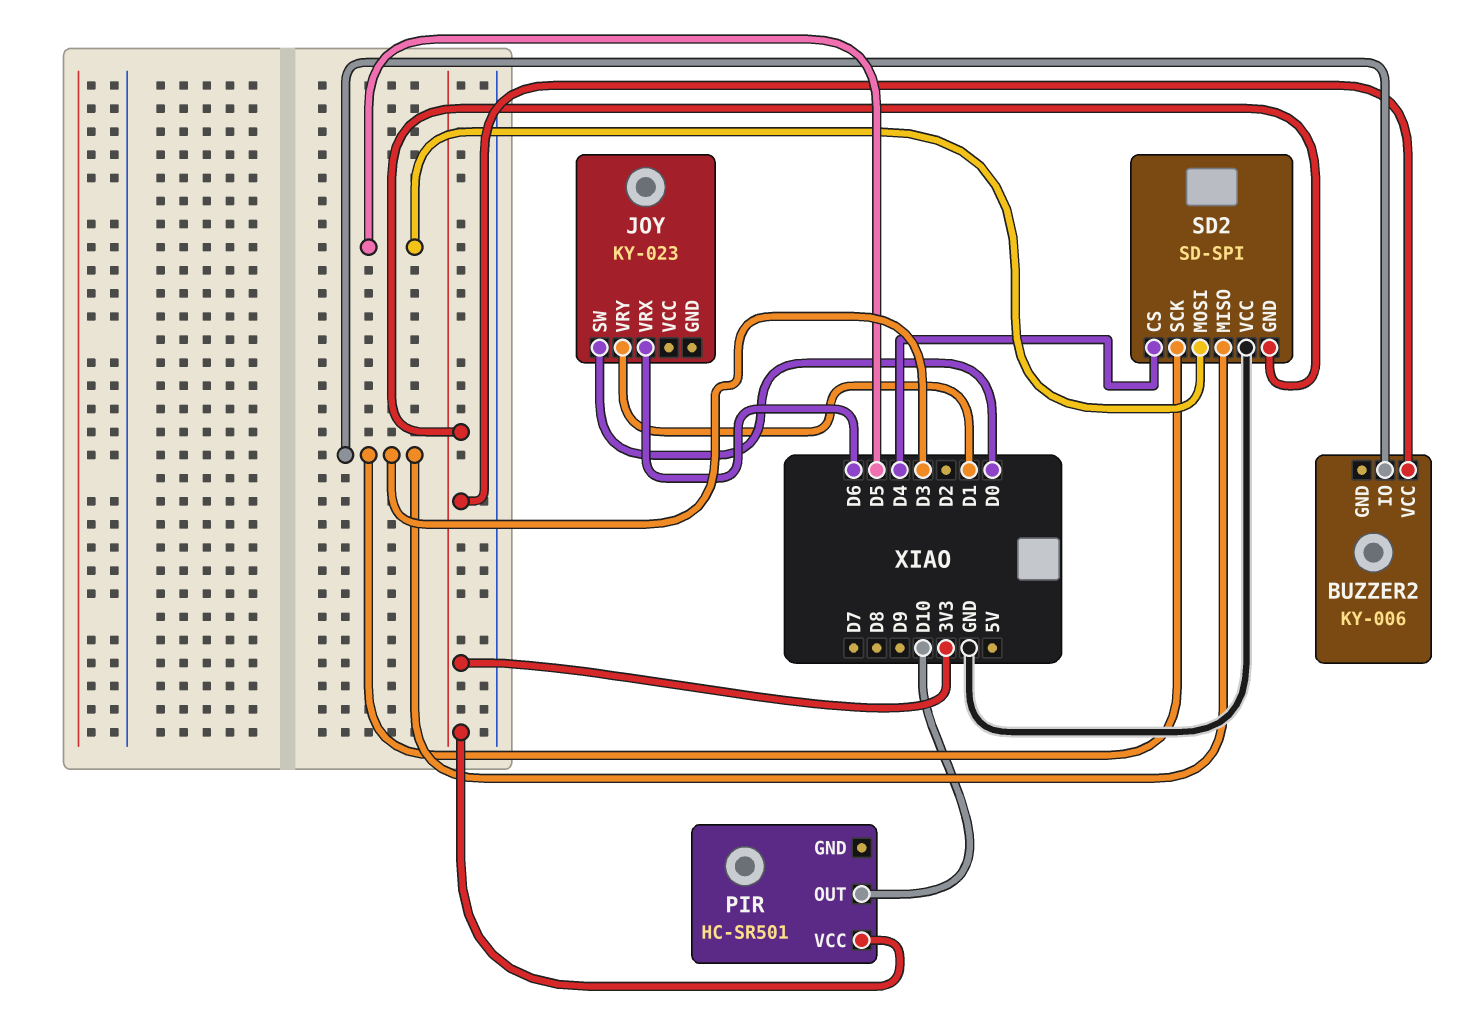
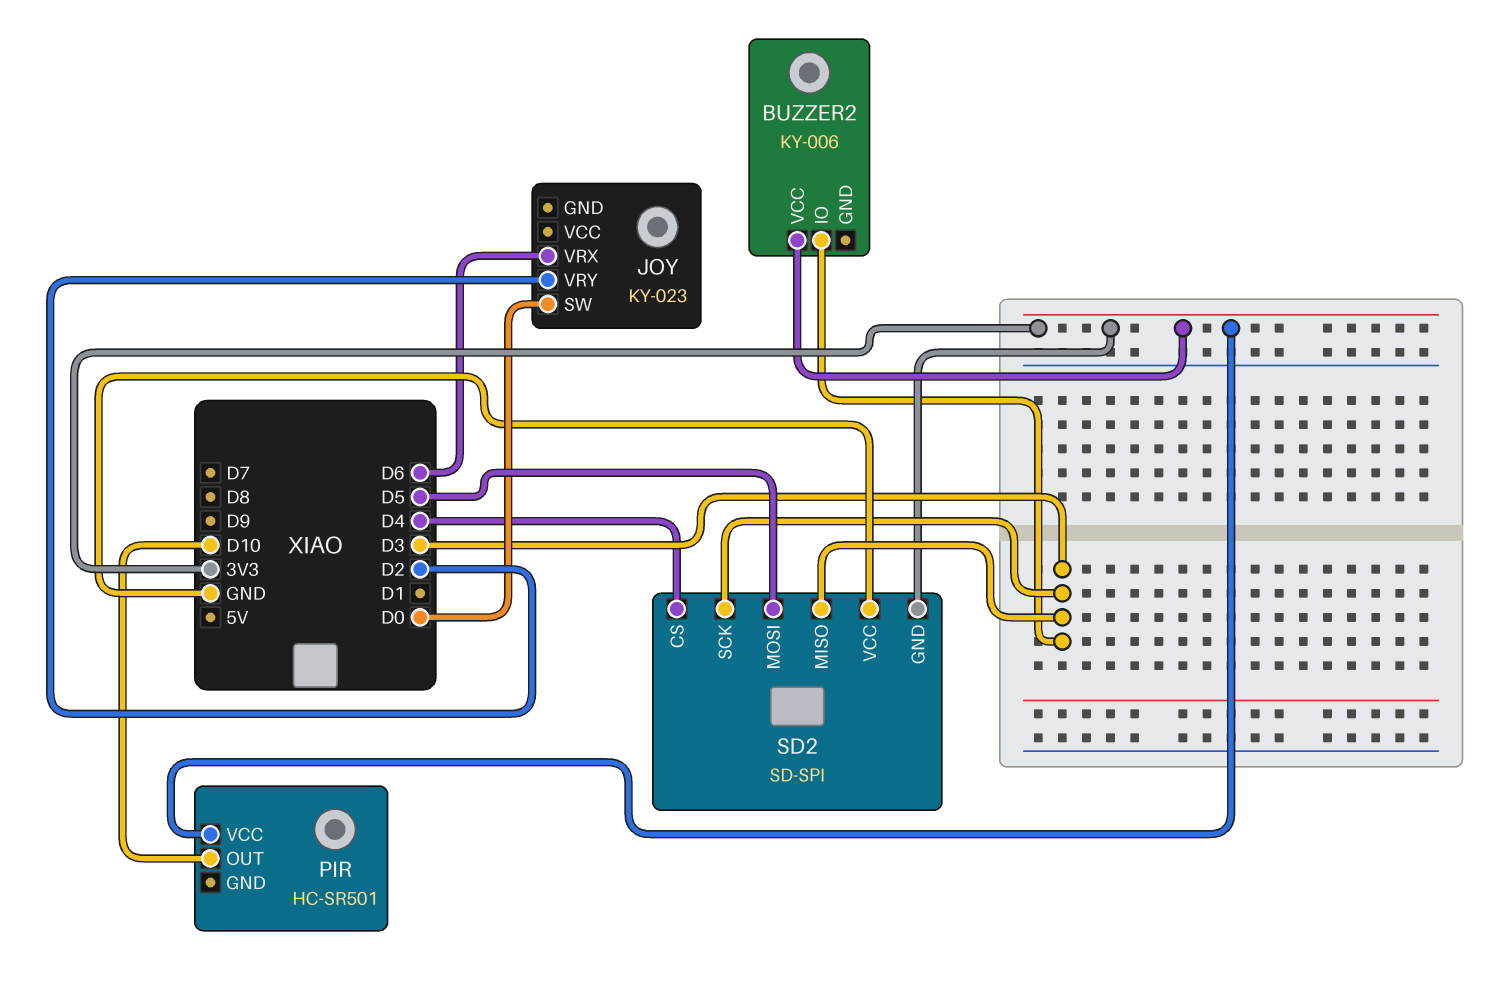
JOY pin VRY: D1 -> D2

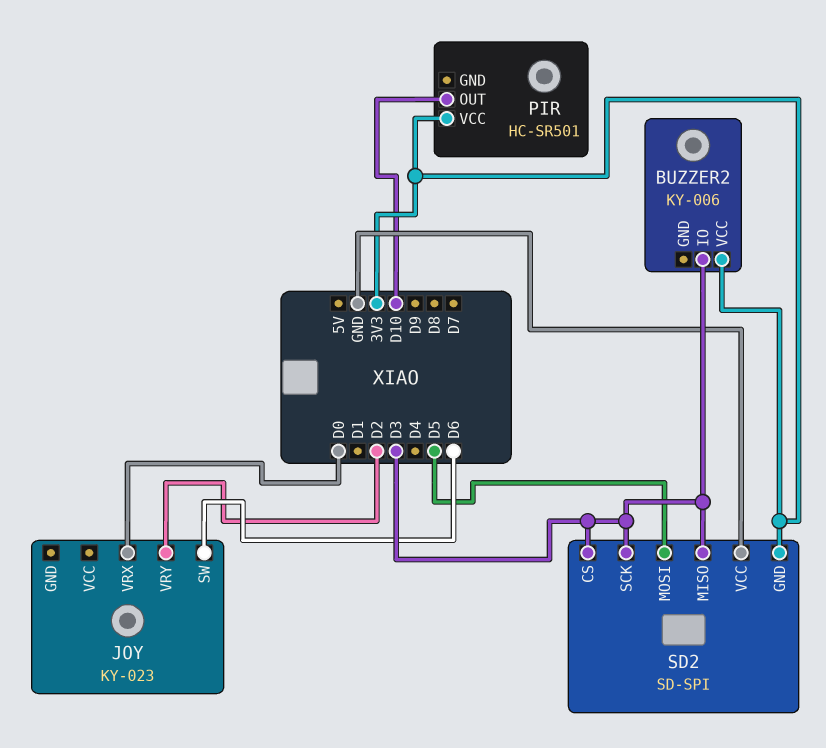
JOY pin SW: D0 -> D6
JOY pin VRX: D6 -> D0
SD2 pin CS: D4 -> D3

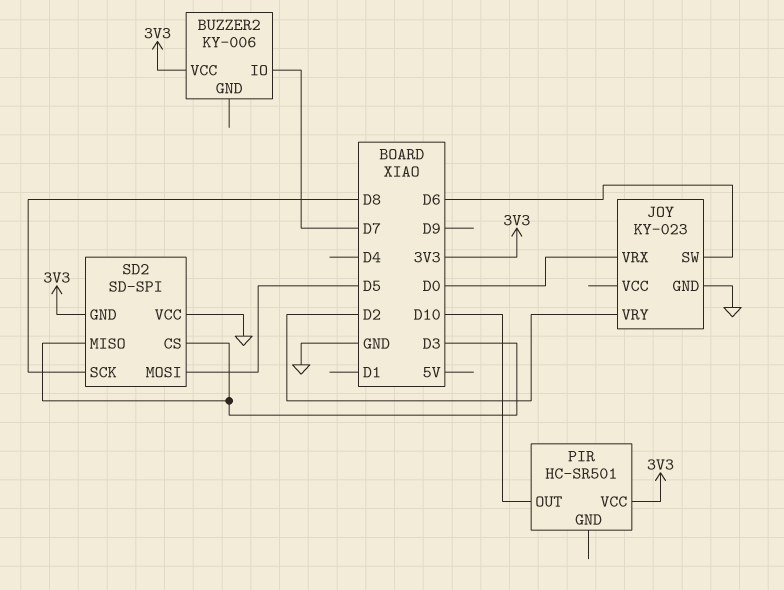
BUZZER2 pin IO: D3 -> D7
JOY pin GND: none -> GND
SD2 pin SCK: D3 -> D8

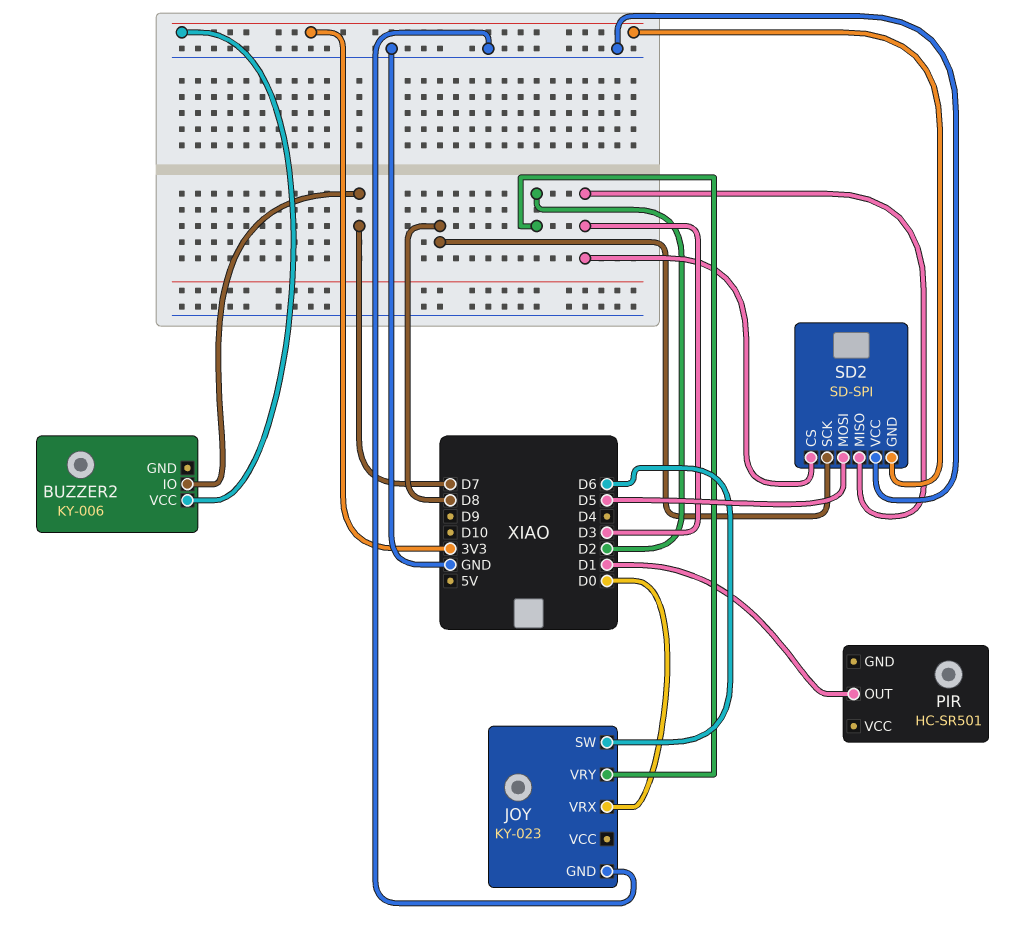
PIR pin OUT: D10 -> D1
PIR pin VCC: 3V3 -> none

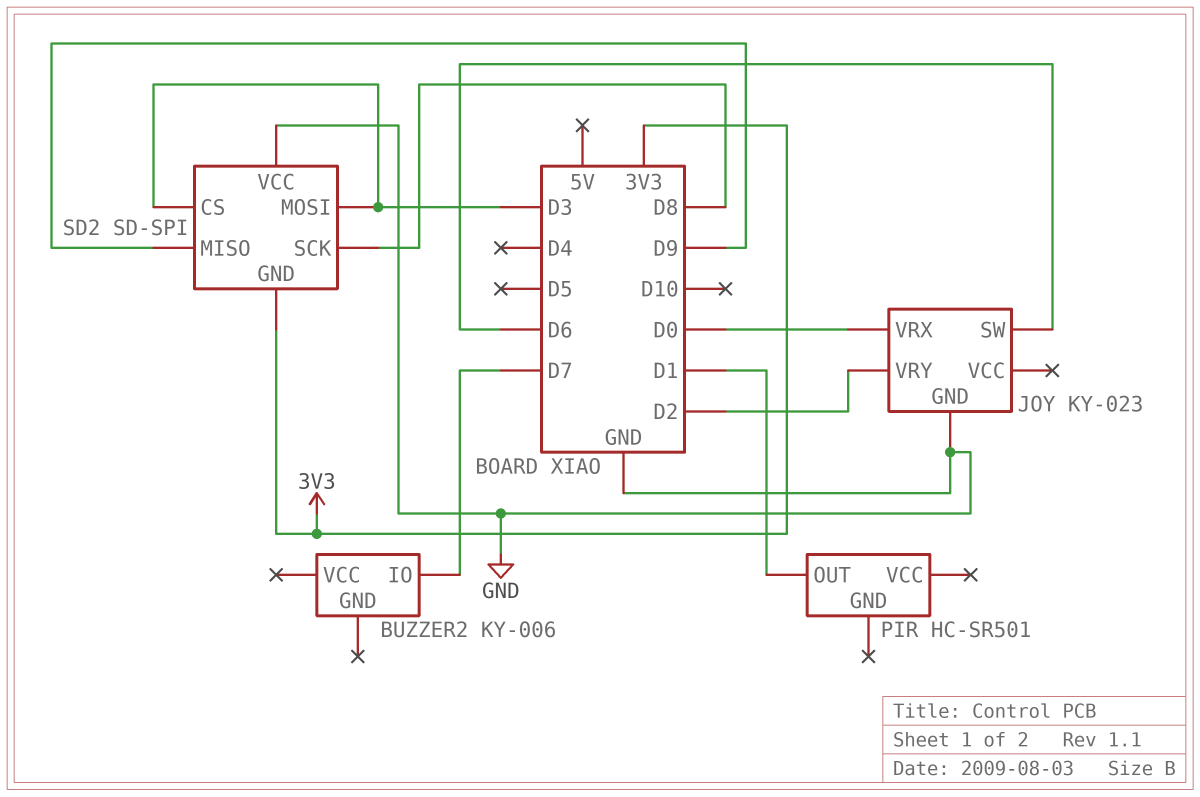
BUZZER2 pin VCC: 3V3 -> none
SD2 pin MISO: D3 -> D9
SD2 pin MOSI: D5 -> D3

